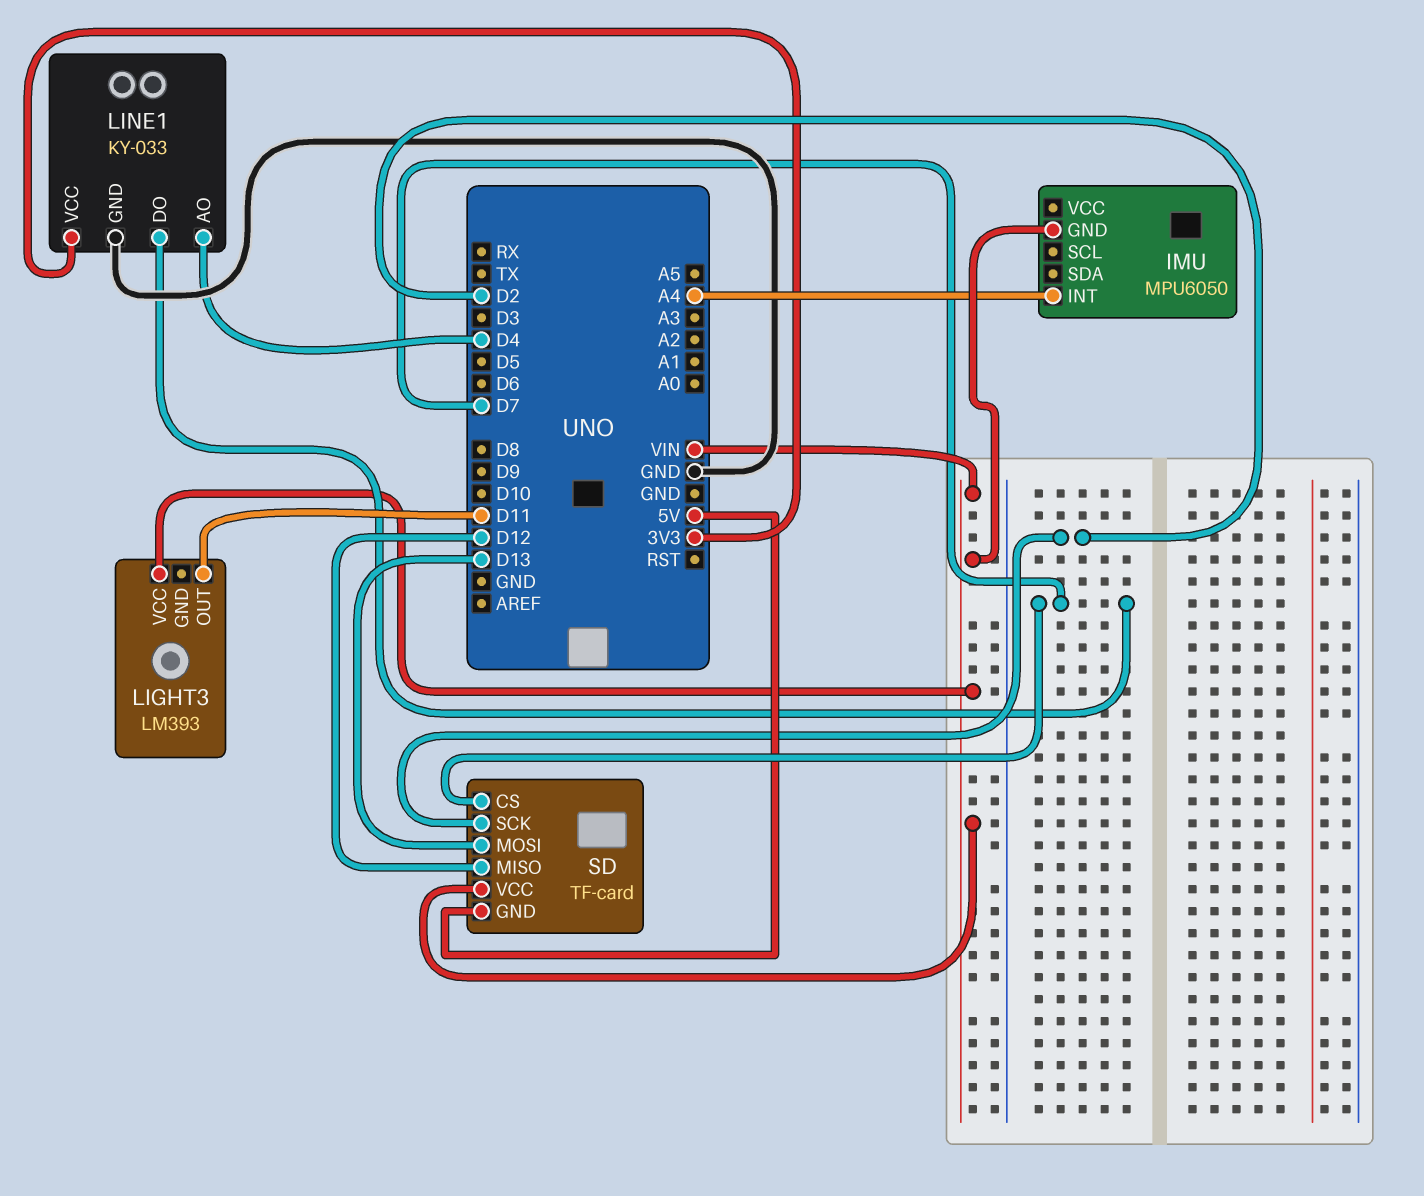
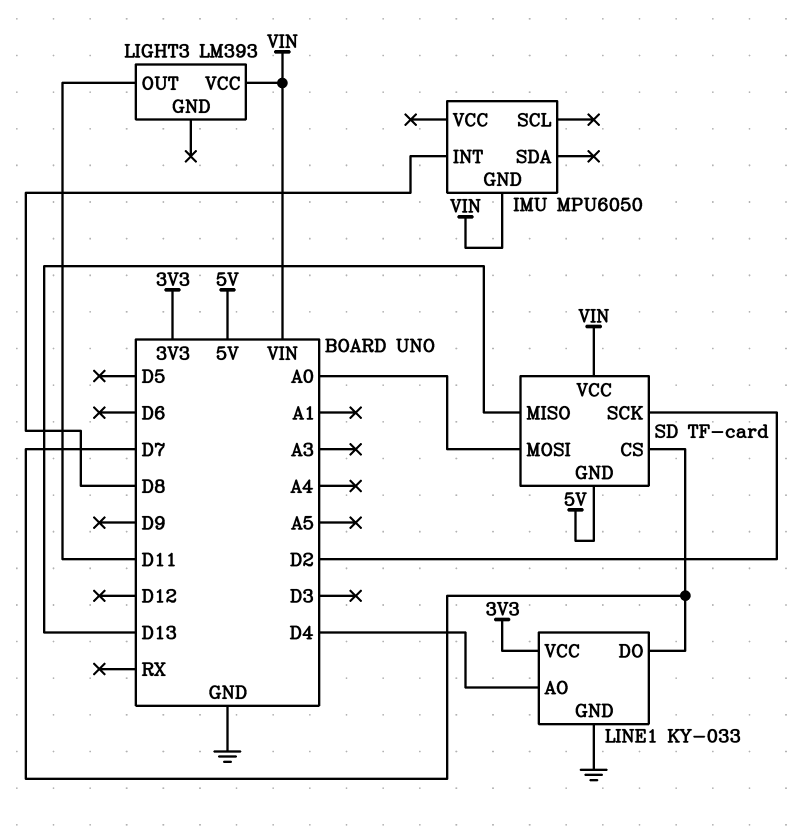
IMU pin INT: A4 -> D8
SD pin MISO: D12 -> D13
SD pin MOSI: D13 -> A0

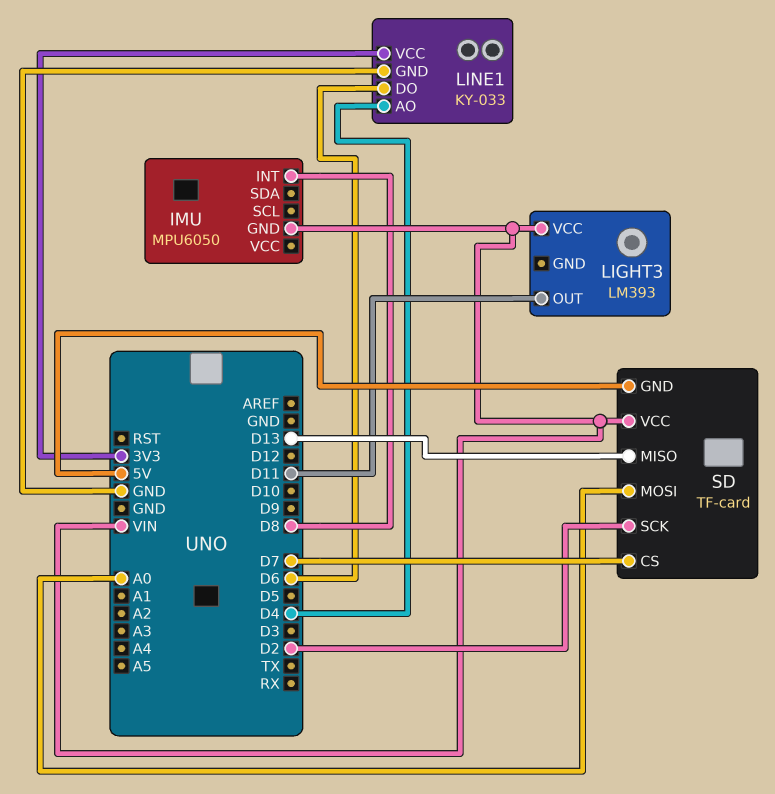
LINE1 pin DO: D7 -> D6

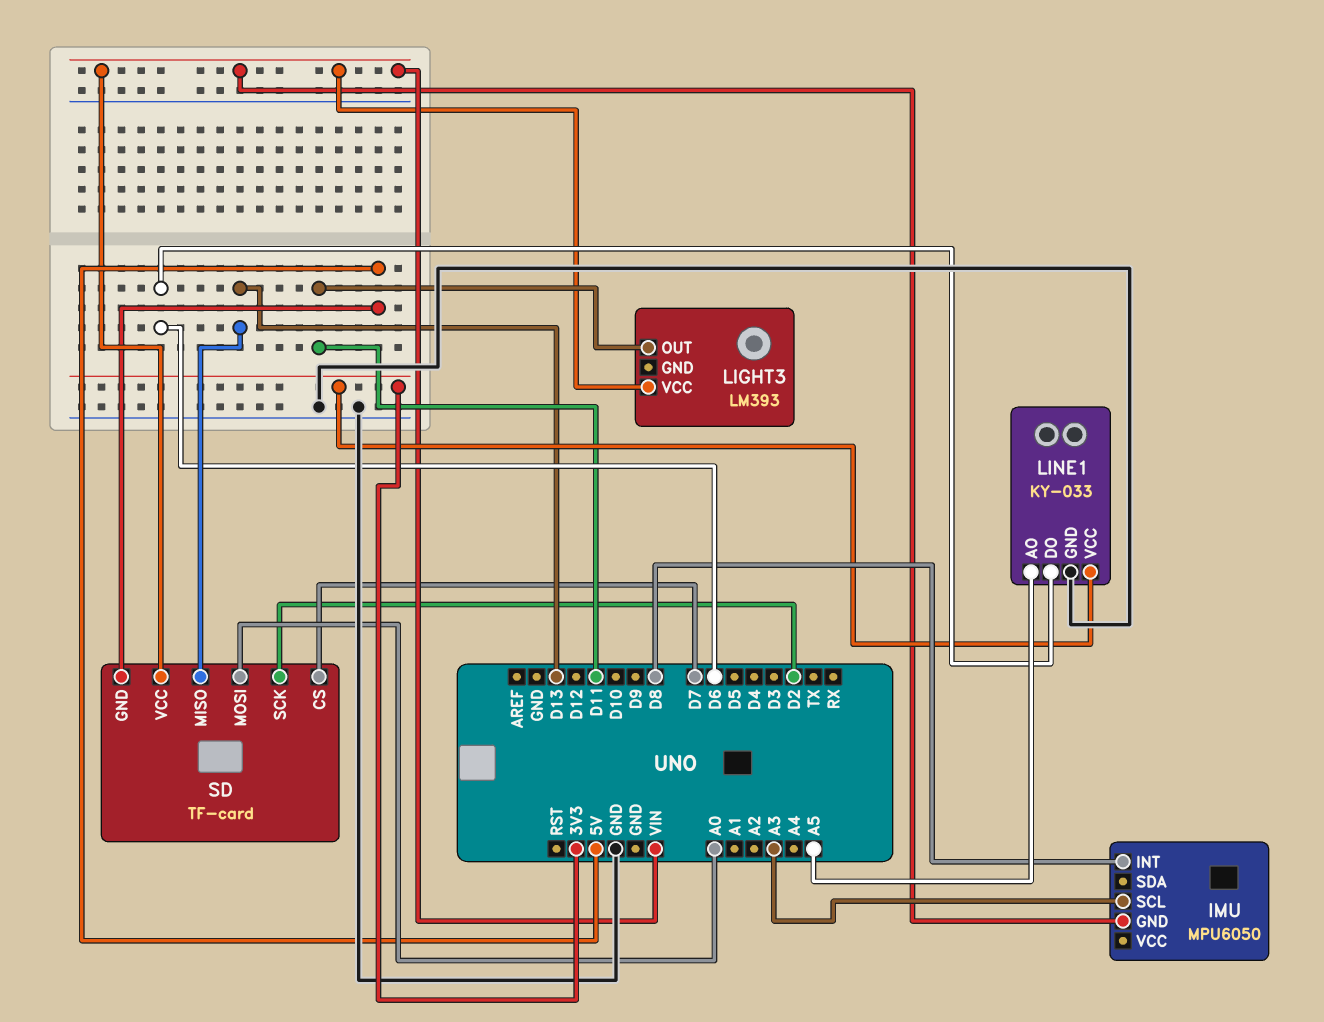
IMU pin SCL: none -> A3
LINE1 pin AO: D4 -> A5

